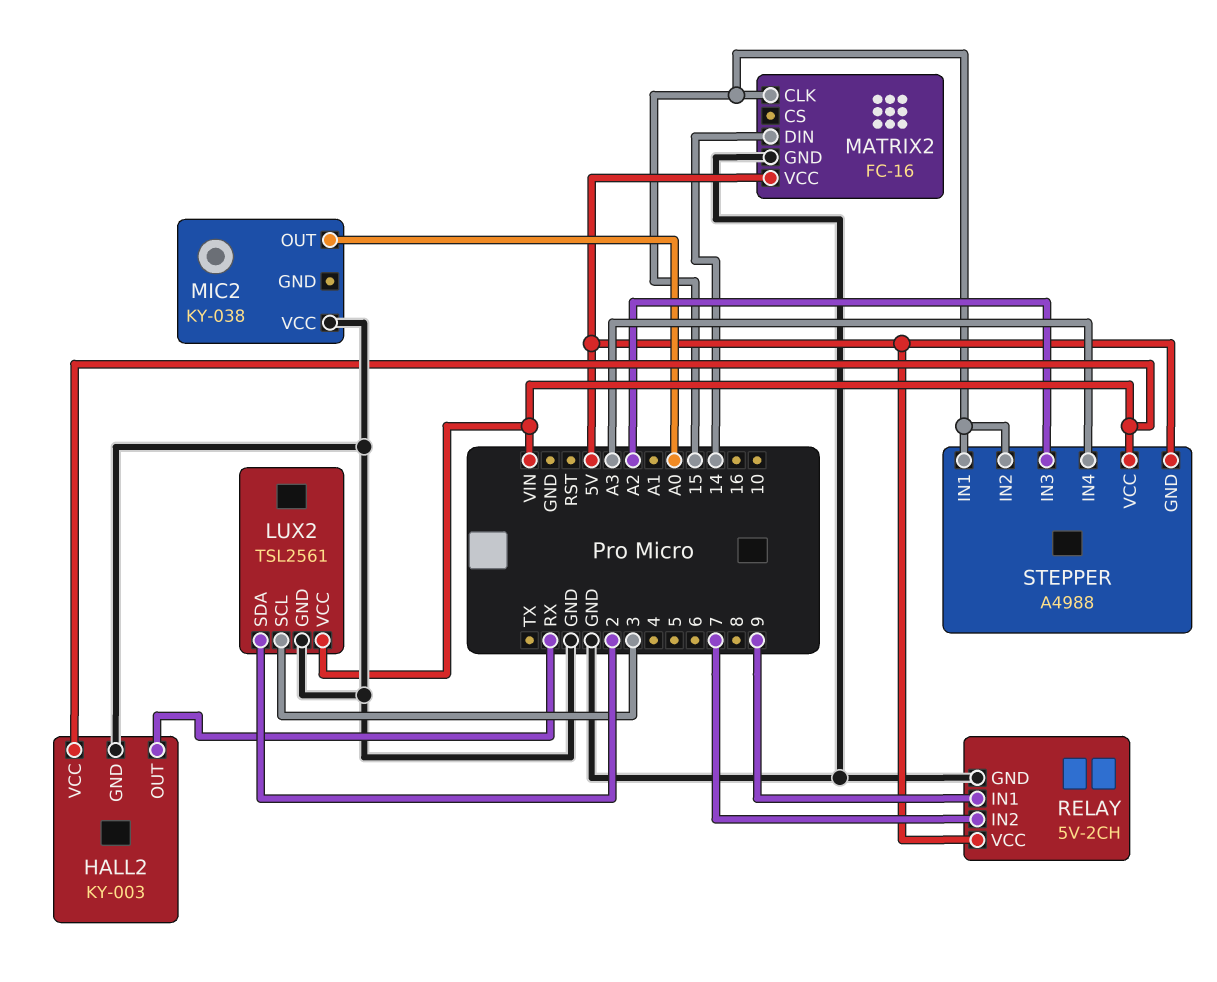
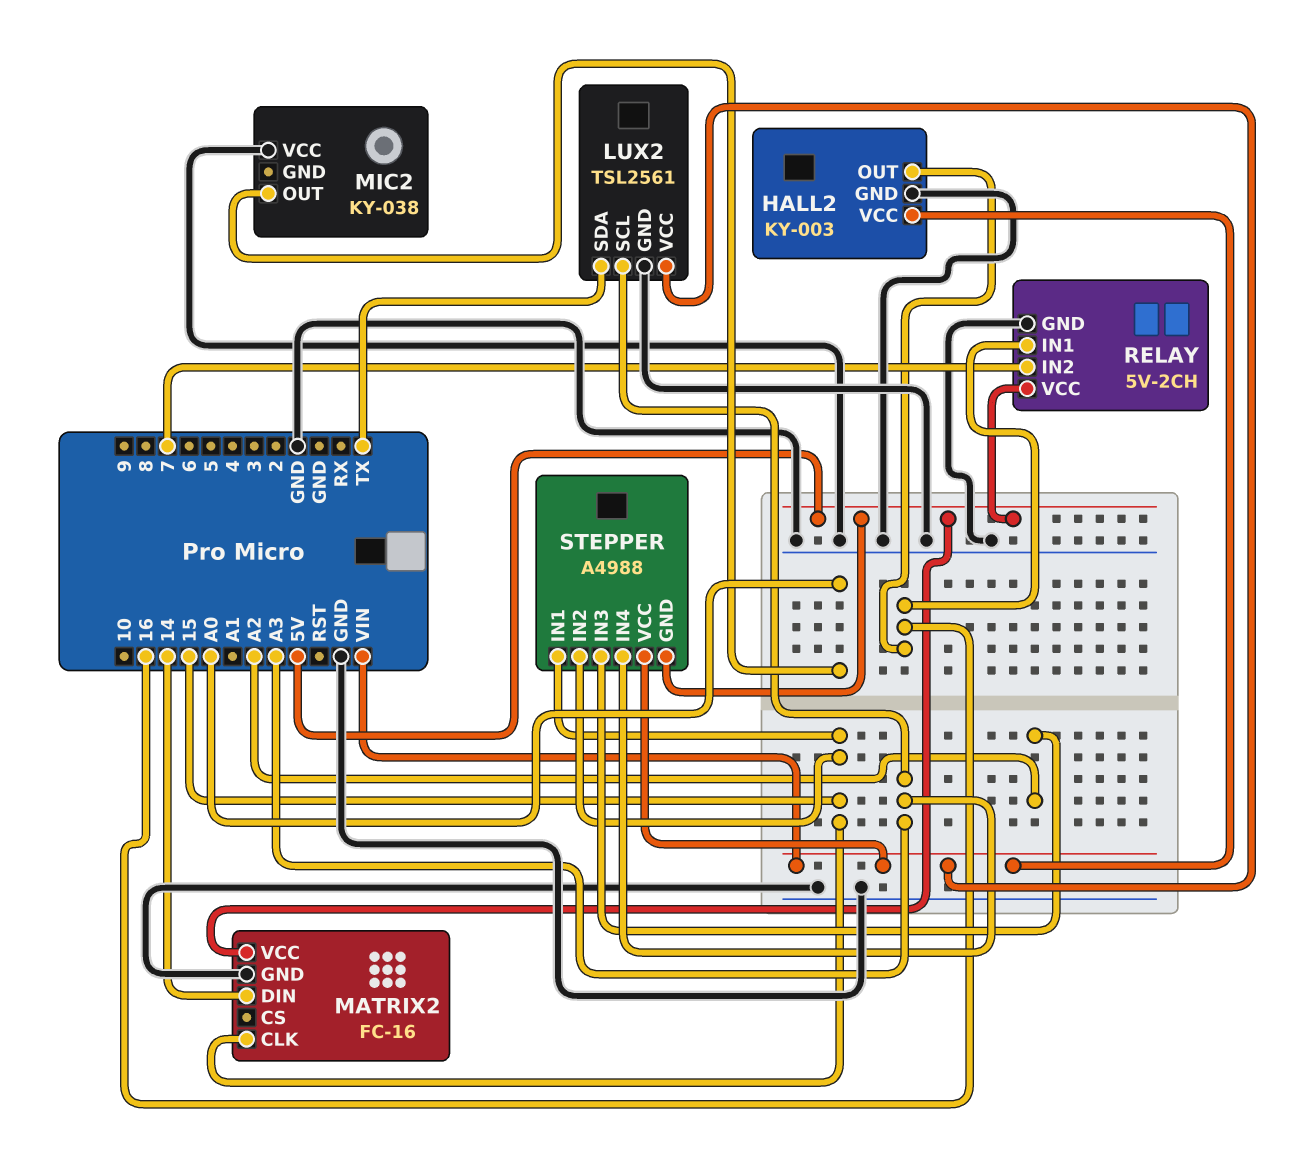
HALL2 pin OUT: RX -> 16
LUX2 pin SCL: 3 -> A3
LUX2 pin SDA: 2 -> TX
RELAY pin IN1: 9 -> 16

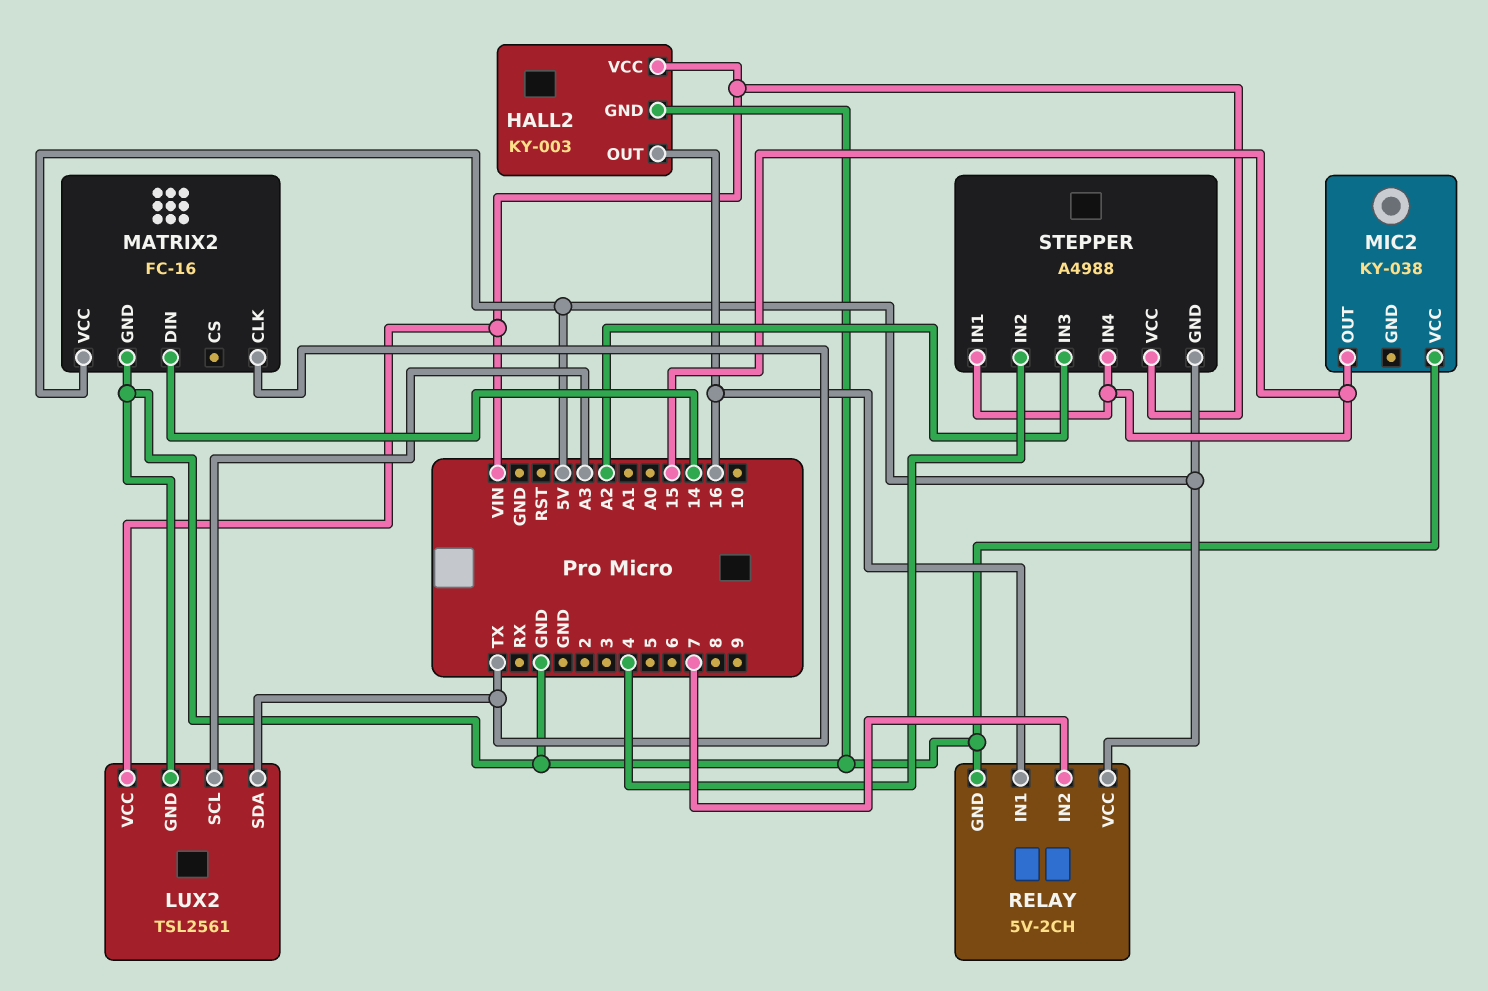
MATRIX2 pin CLK: 15 -> TX
MIC2 pin OUT: A0 -> 15
STEPPER pin IN2: 15 -> 4
STEPPER pin IN4: A3 -> 15

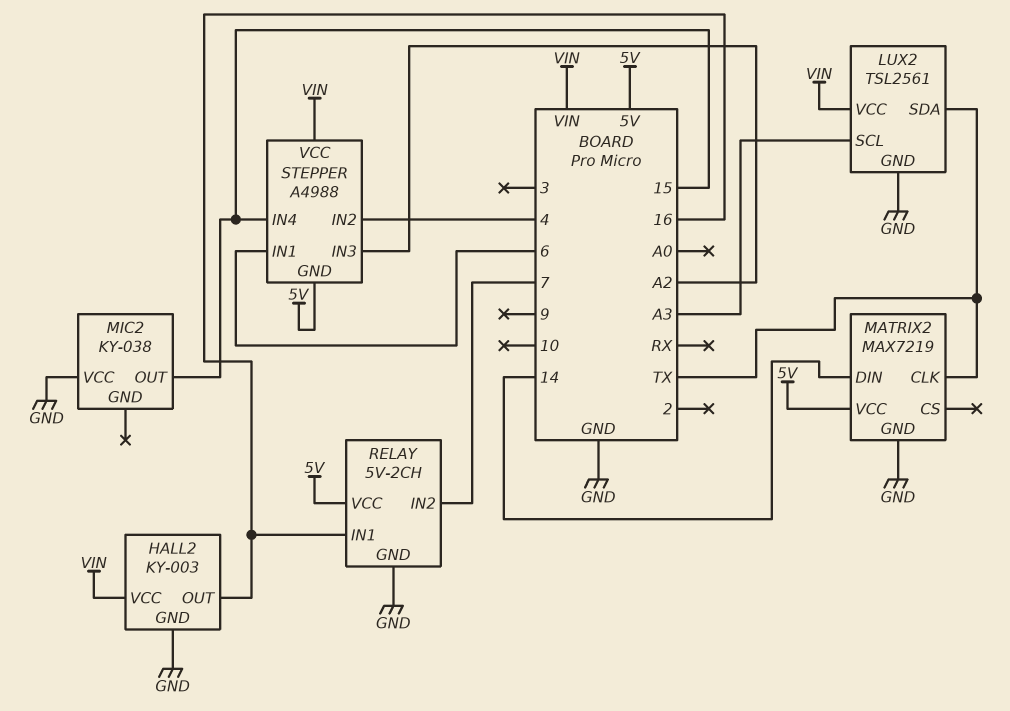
MATRIX2: FC-16 -> MAX7219
STEPPER pin IN1: 15 -> 6

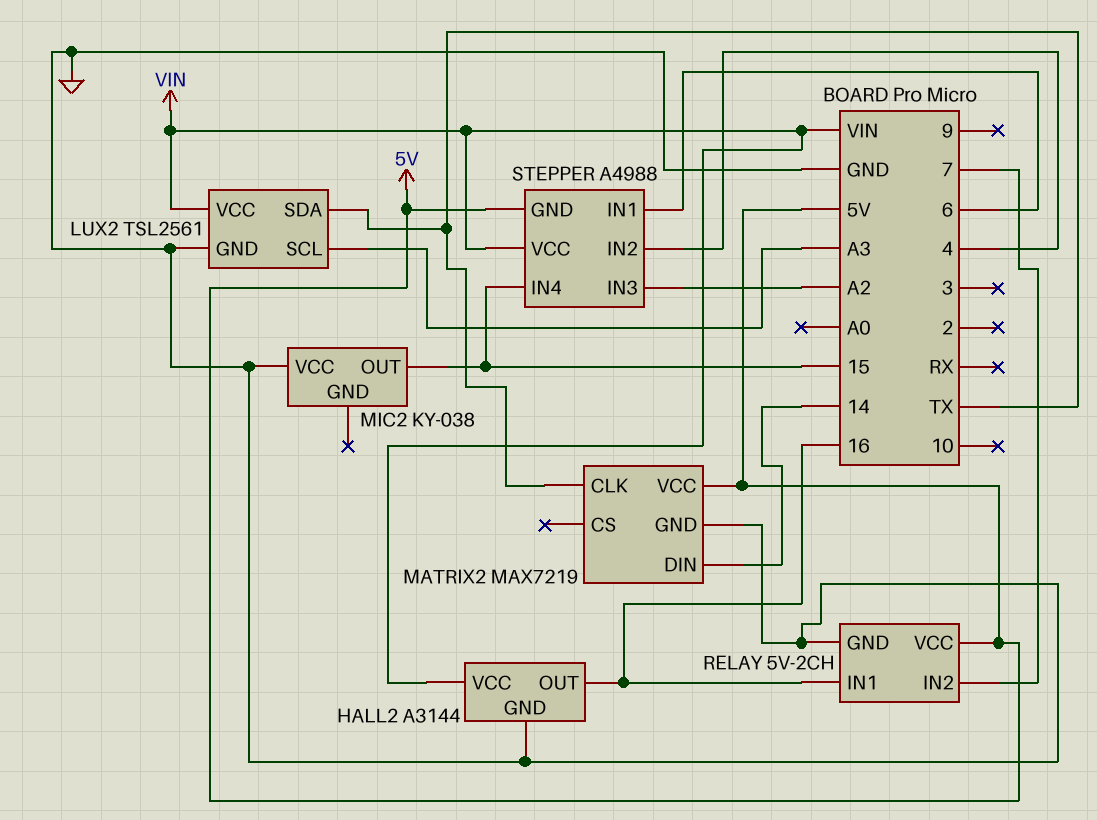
HALL2: KY-003 -> A3144

